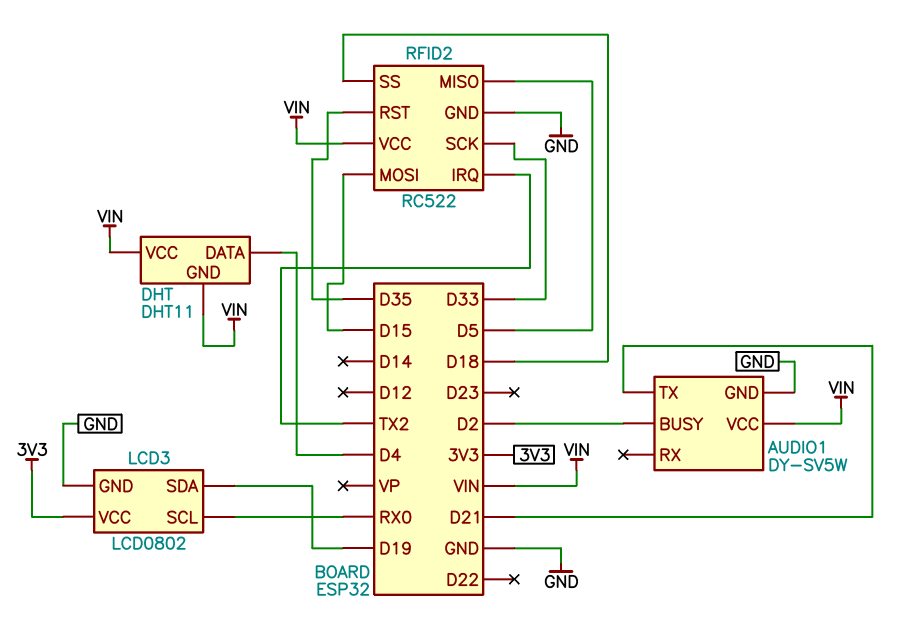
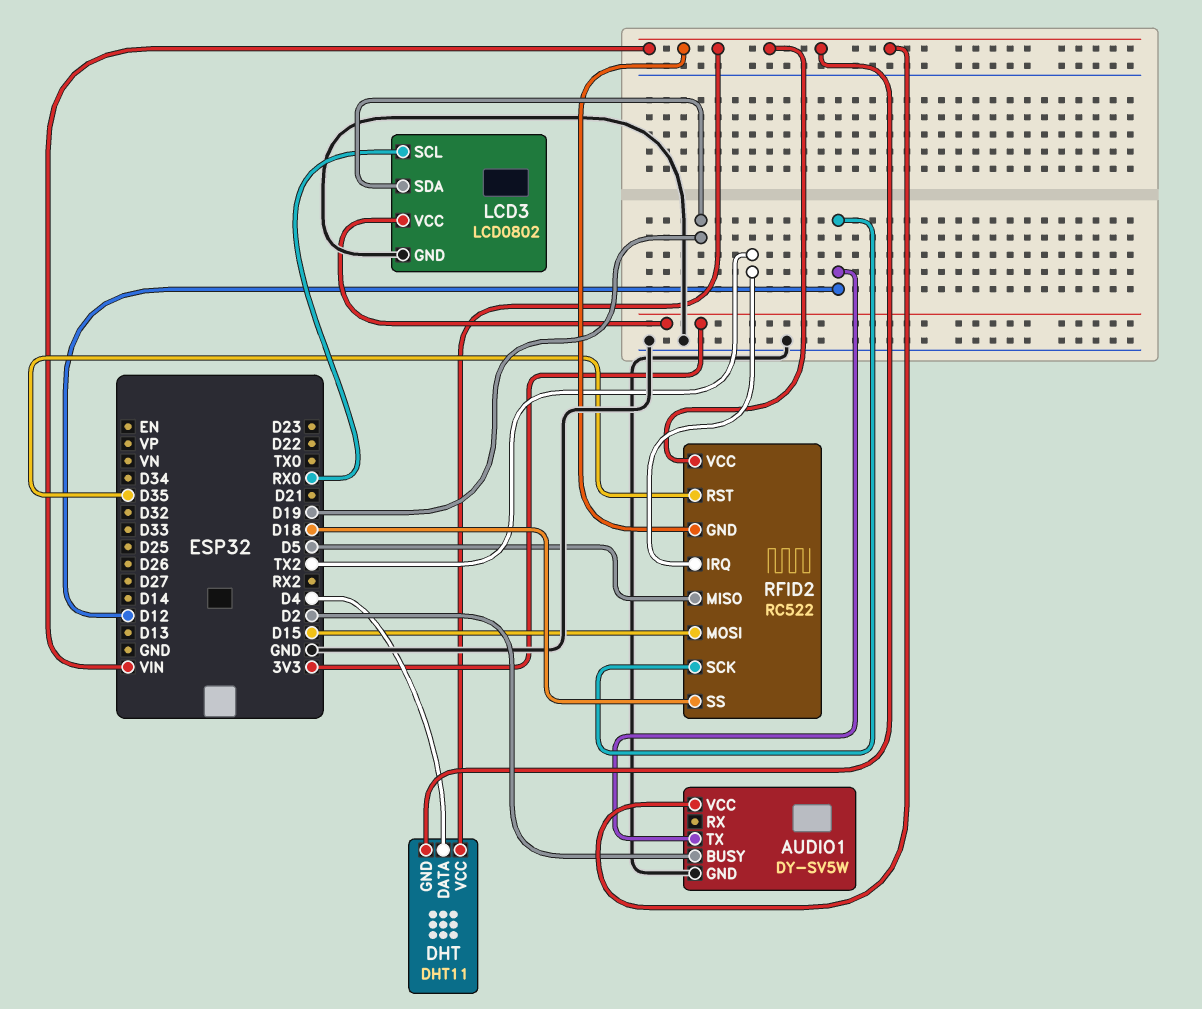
AUDIO1 pin TX: D21 -> D12
RFID2 pin GND: GND -> VIN
RFID2 pin SCK: D33 -> D12

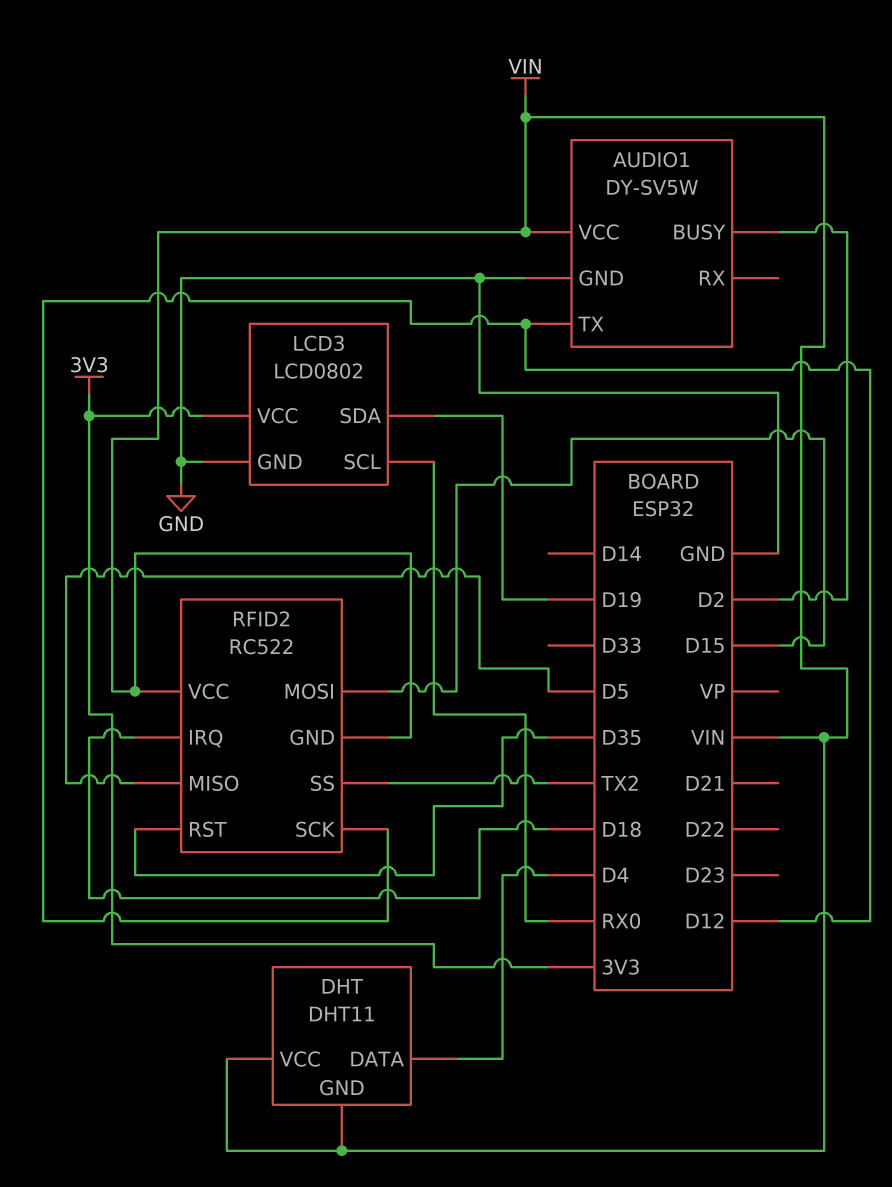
RFID2 pin IRQ: TX2 -> D18
RFID2 pin SS: D18 -> TX2

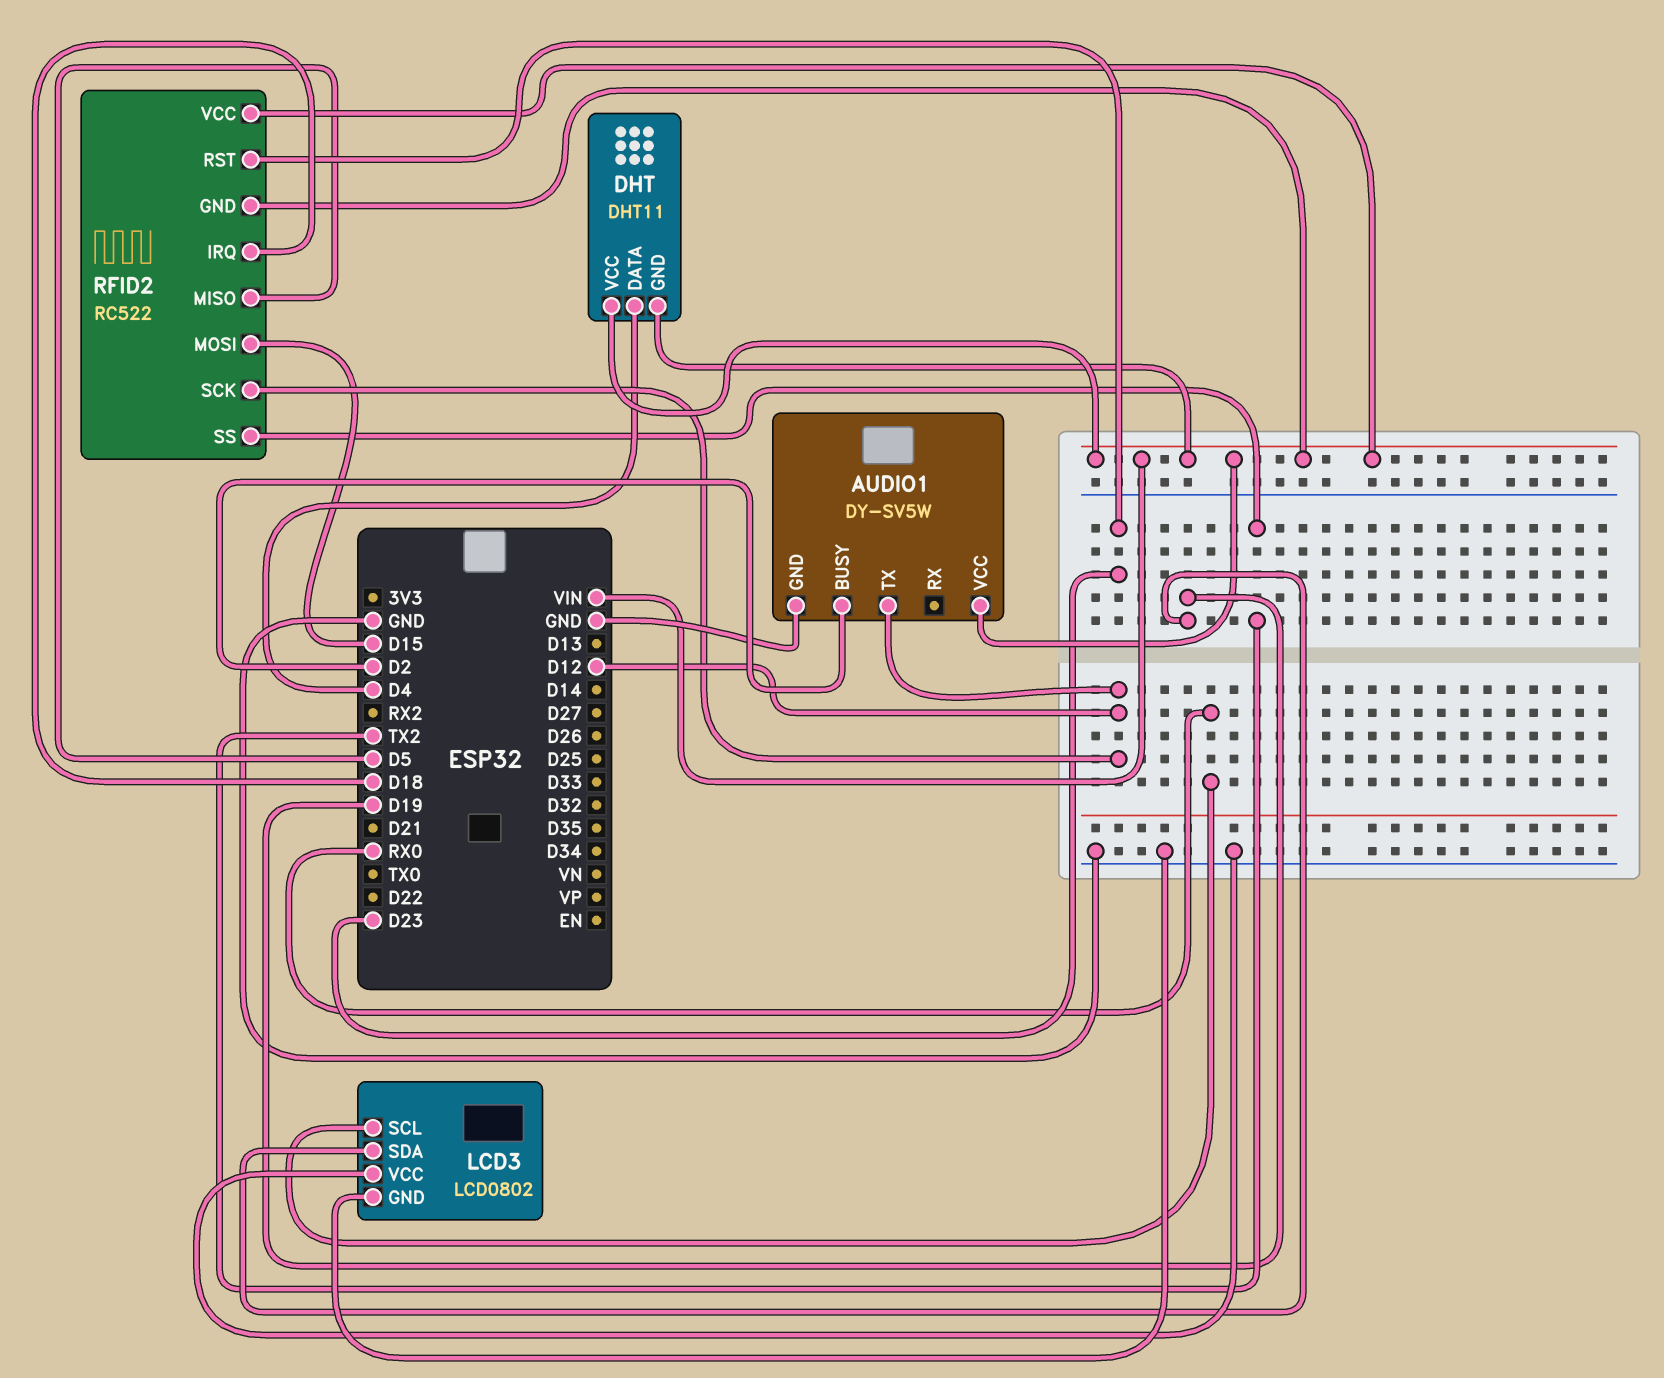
LCD3 pin VCC: 3V3 -> GND
RFID2 pin RST: D35 -> D23

